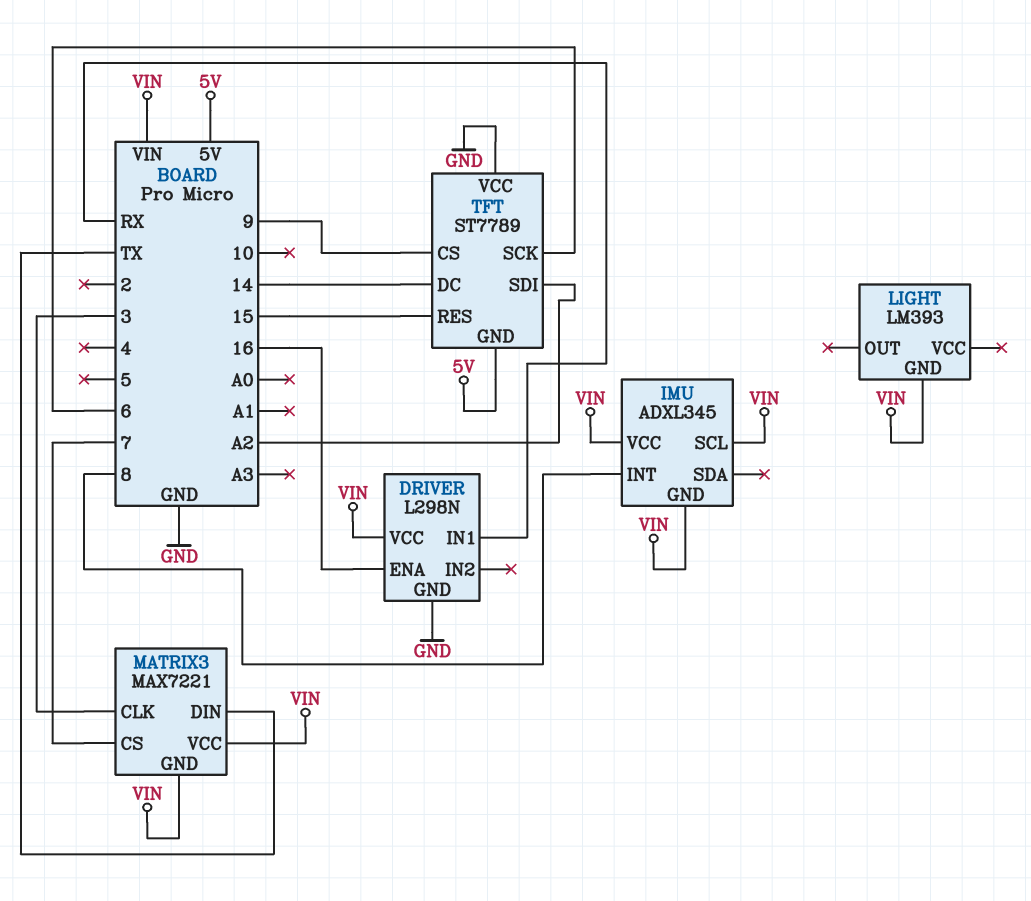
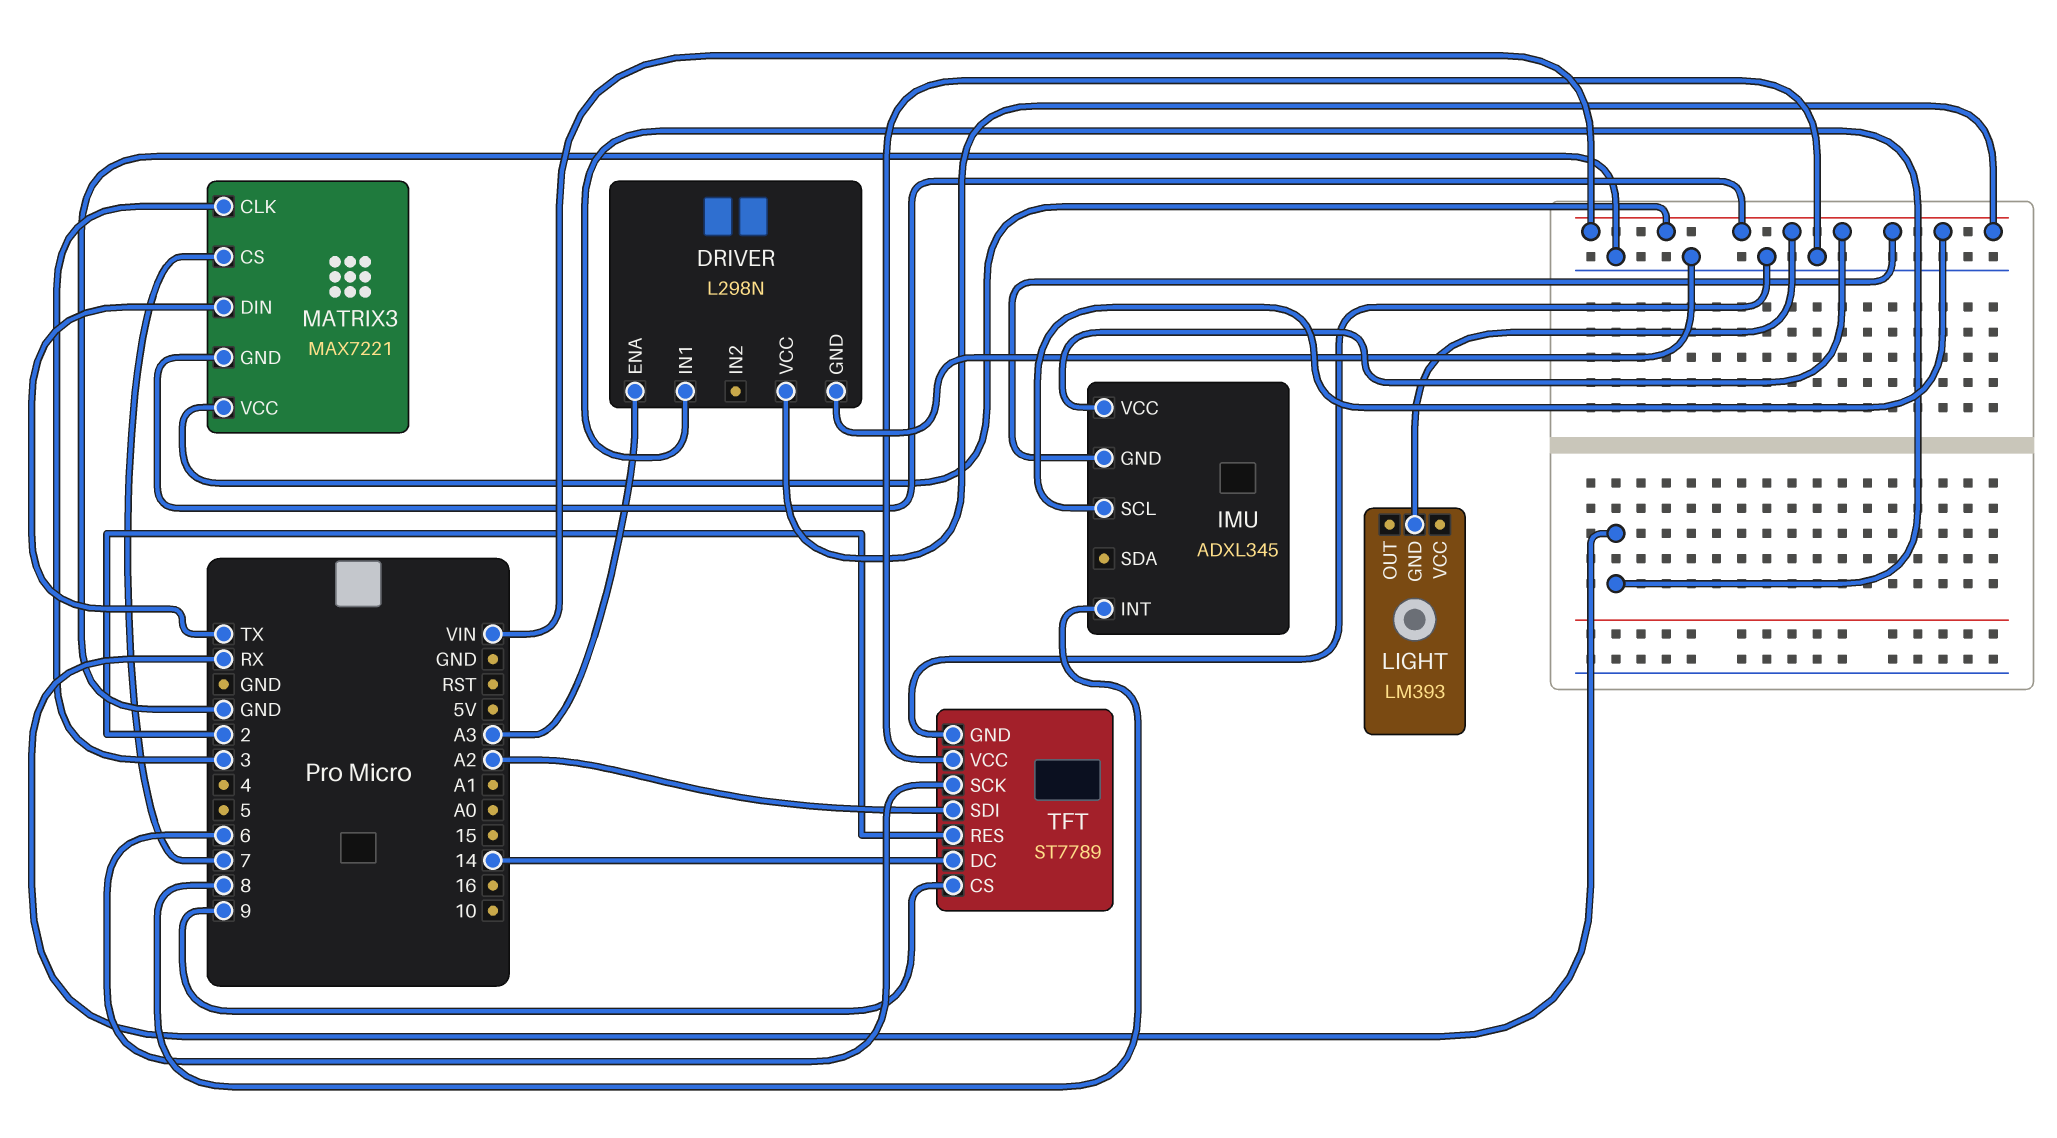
DRIVER pin ENA: 16 -> A3
TFT pin GND: 5V -> GND
TFT pin RES: 15 -> 2

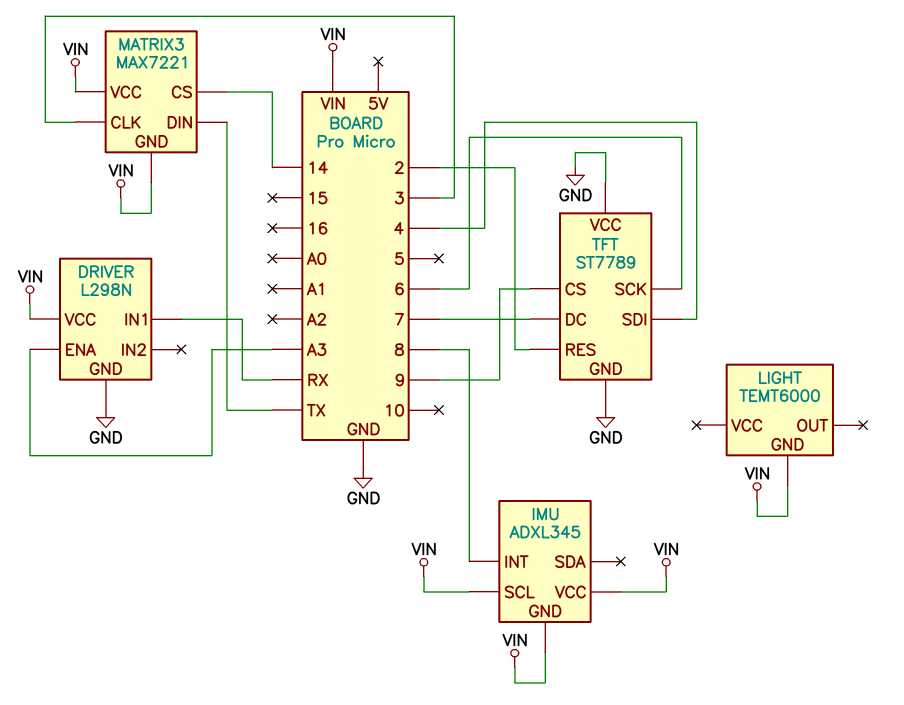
LIGHT: LM393 -> TEMT6000
MATRIX3 pin CS: 7 -> 14
TFT pin DC: 14 -> 7
TFT pin SDI: A2 -> 4

